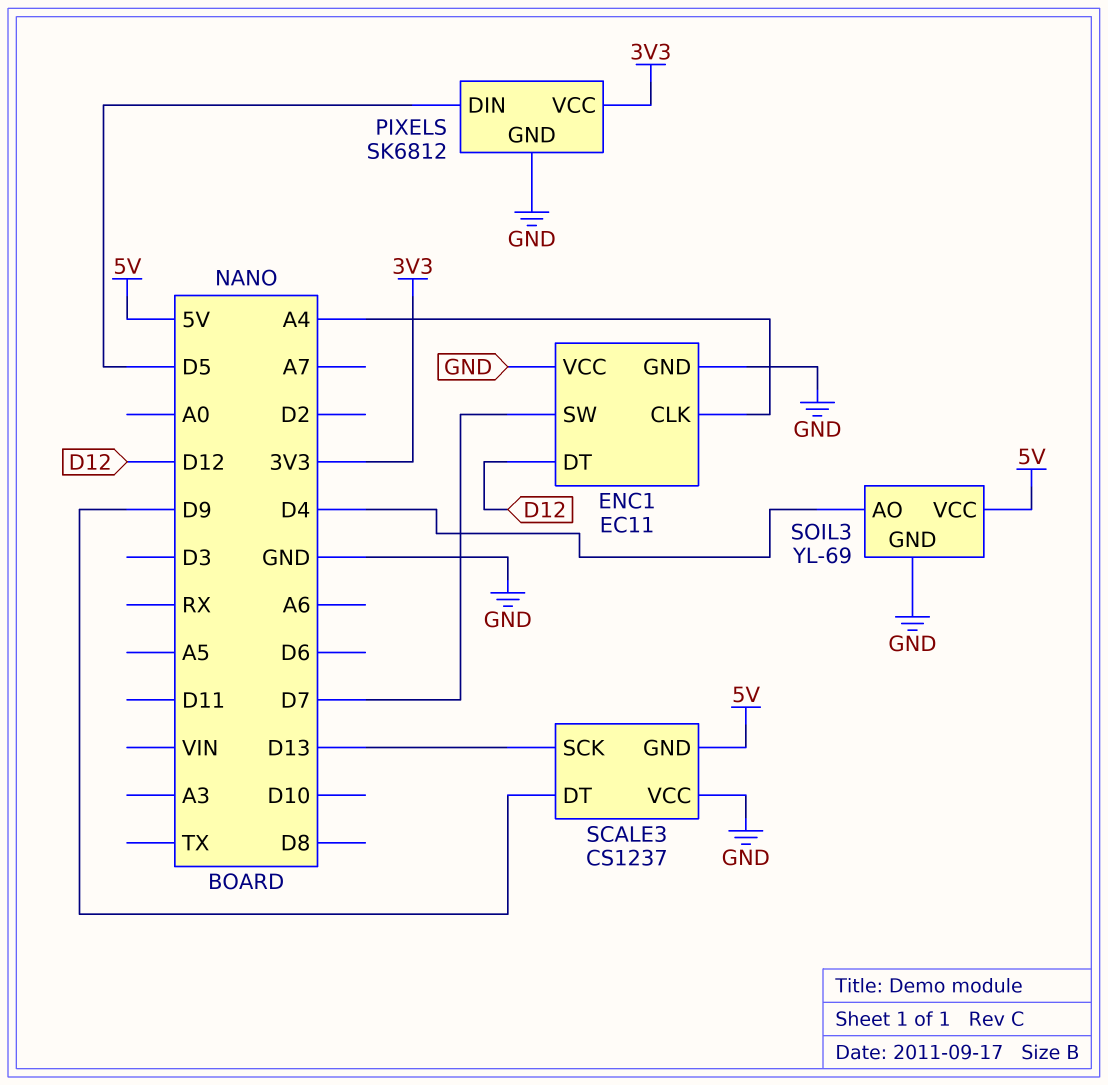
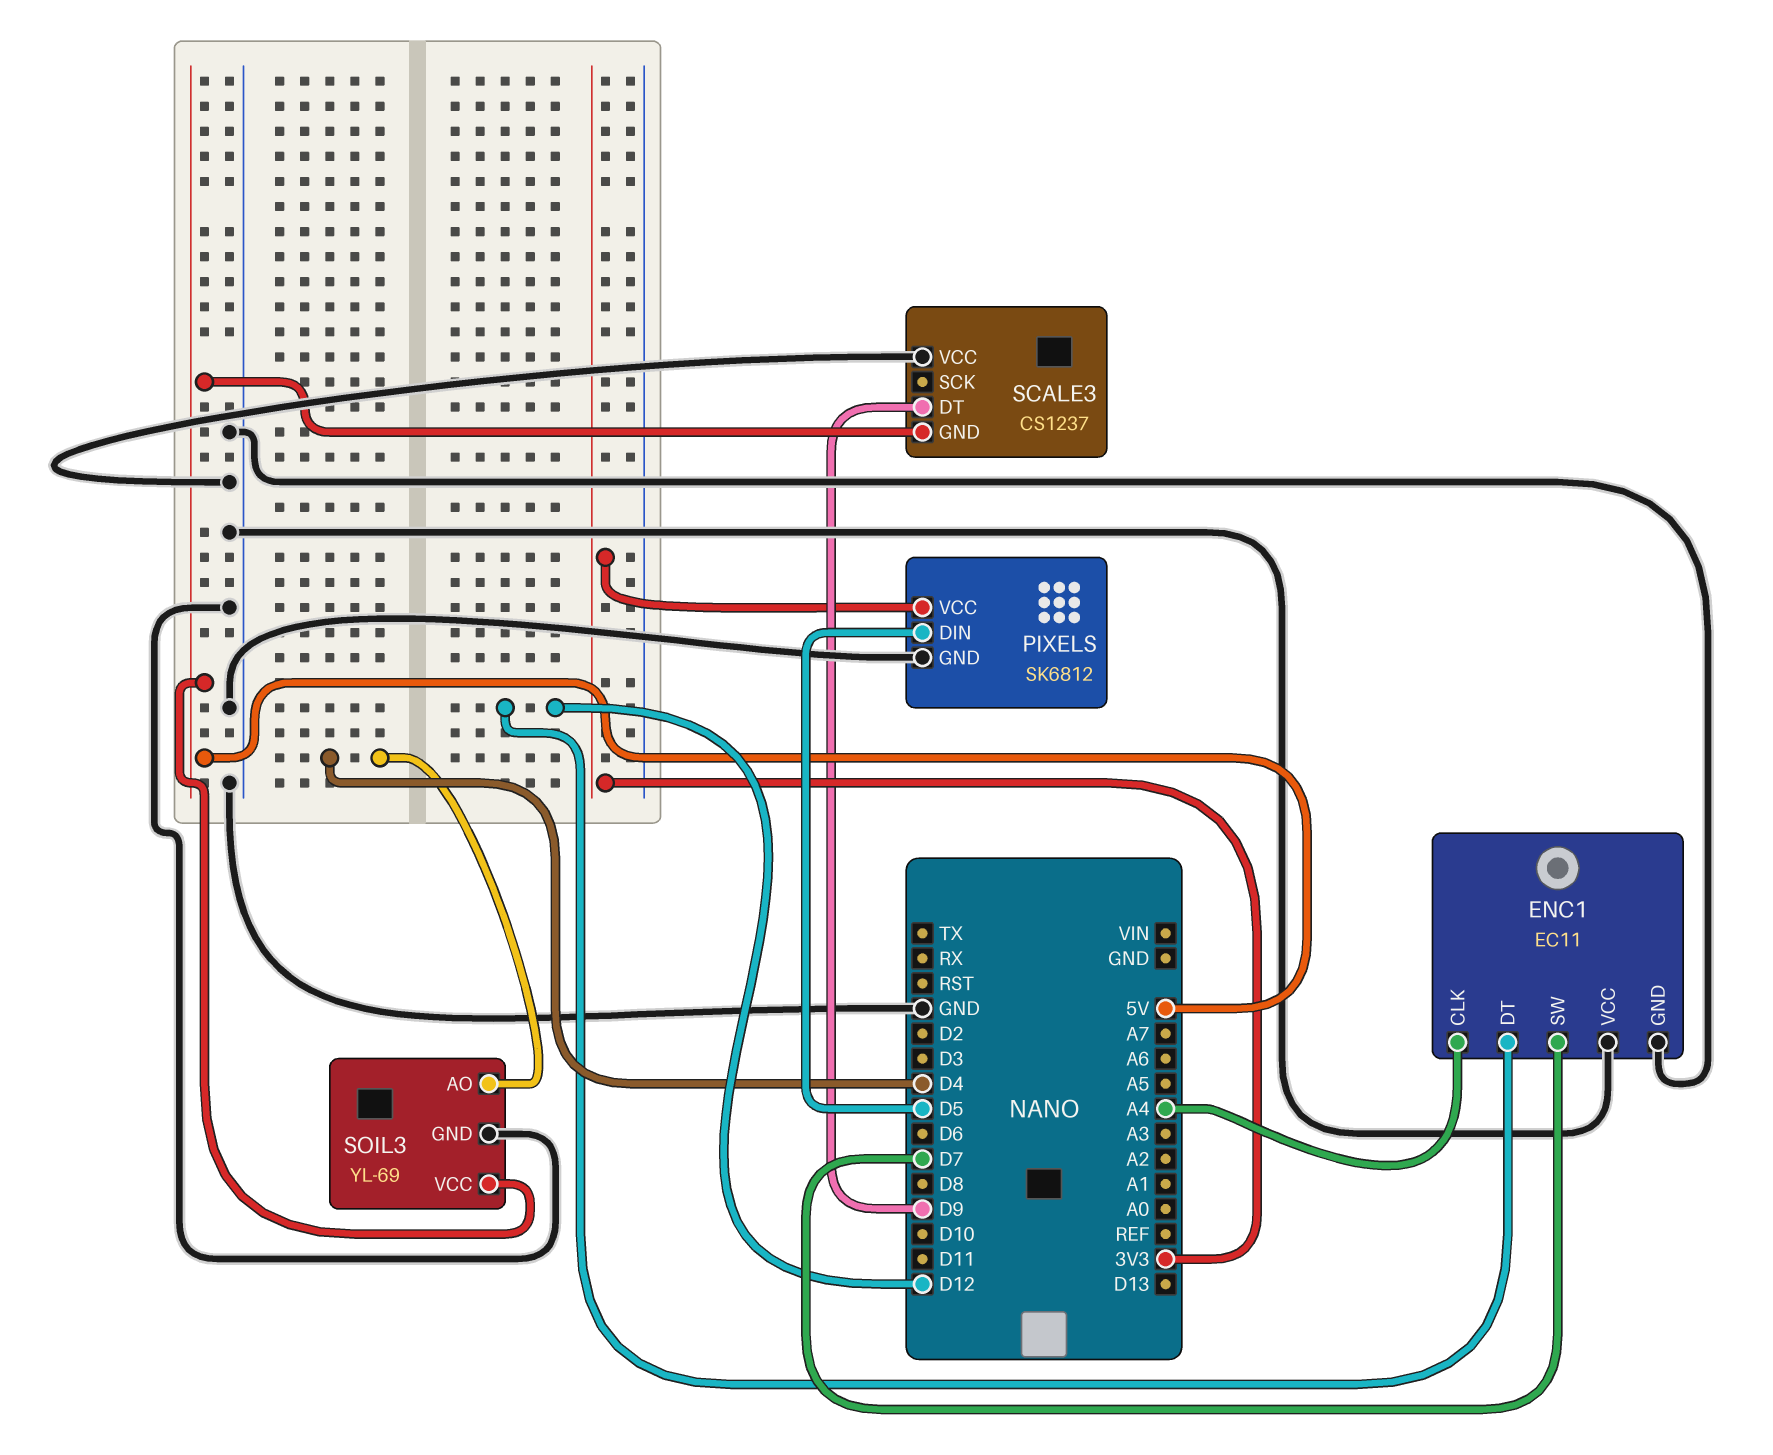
SCALE3 pin SCK: D13 -> none

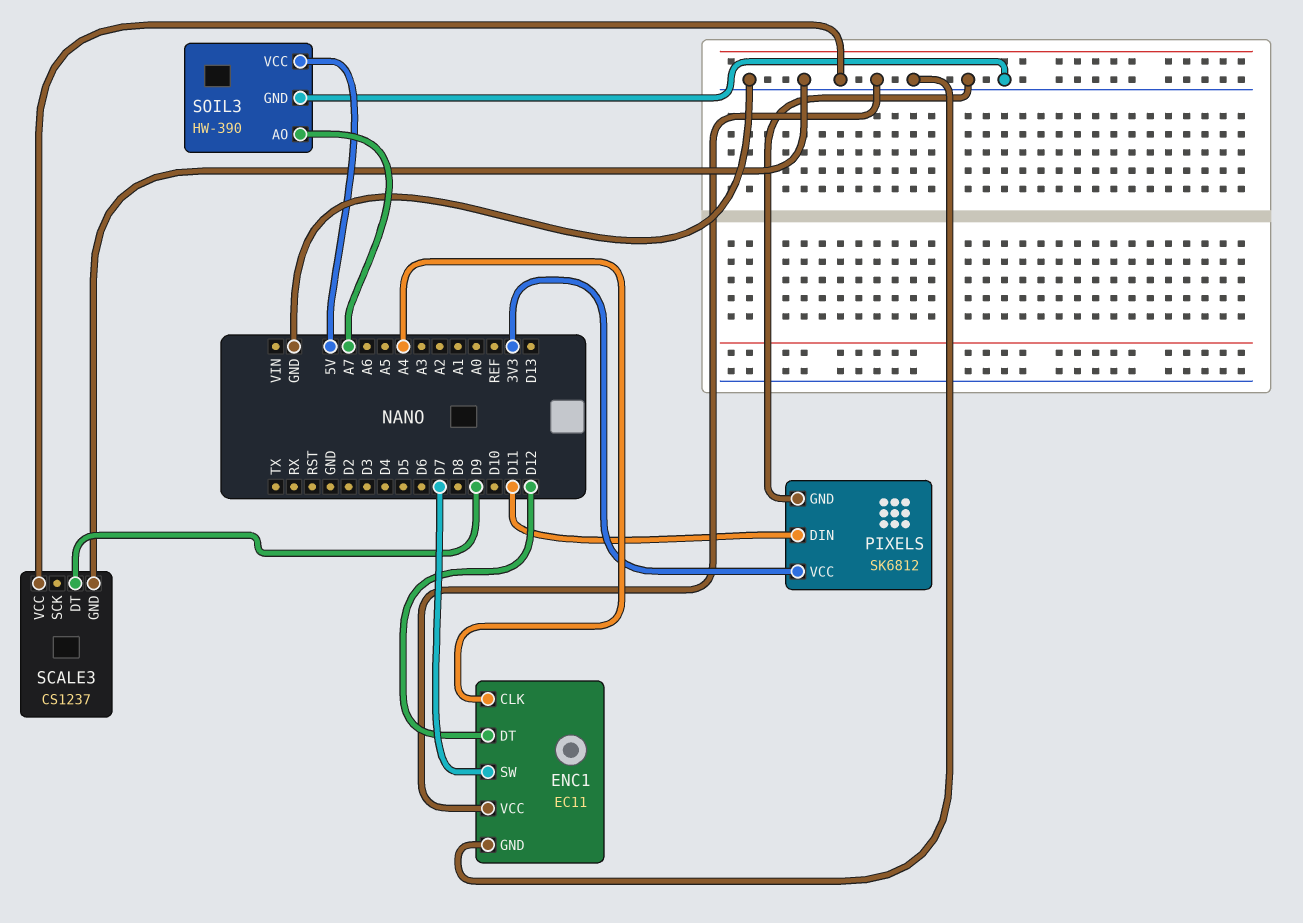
PIXELS pin DIN: D5 -> D11
SCALE3 pin GND: 5V -> GND
SOIL3: YL-69 -> HW-390
SOIL3 pin AO: D4 -> A7

